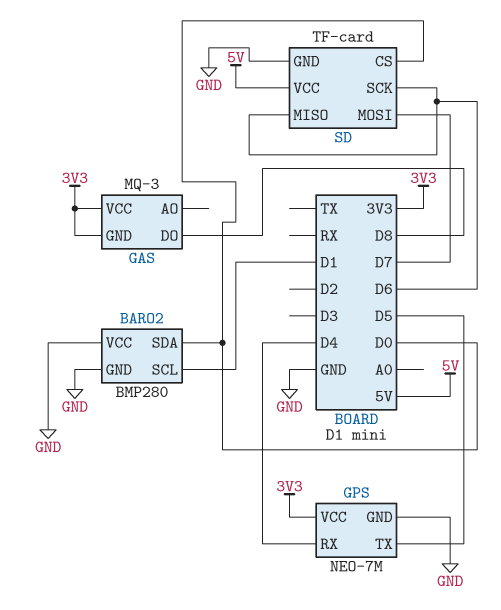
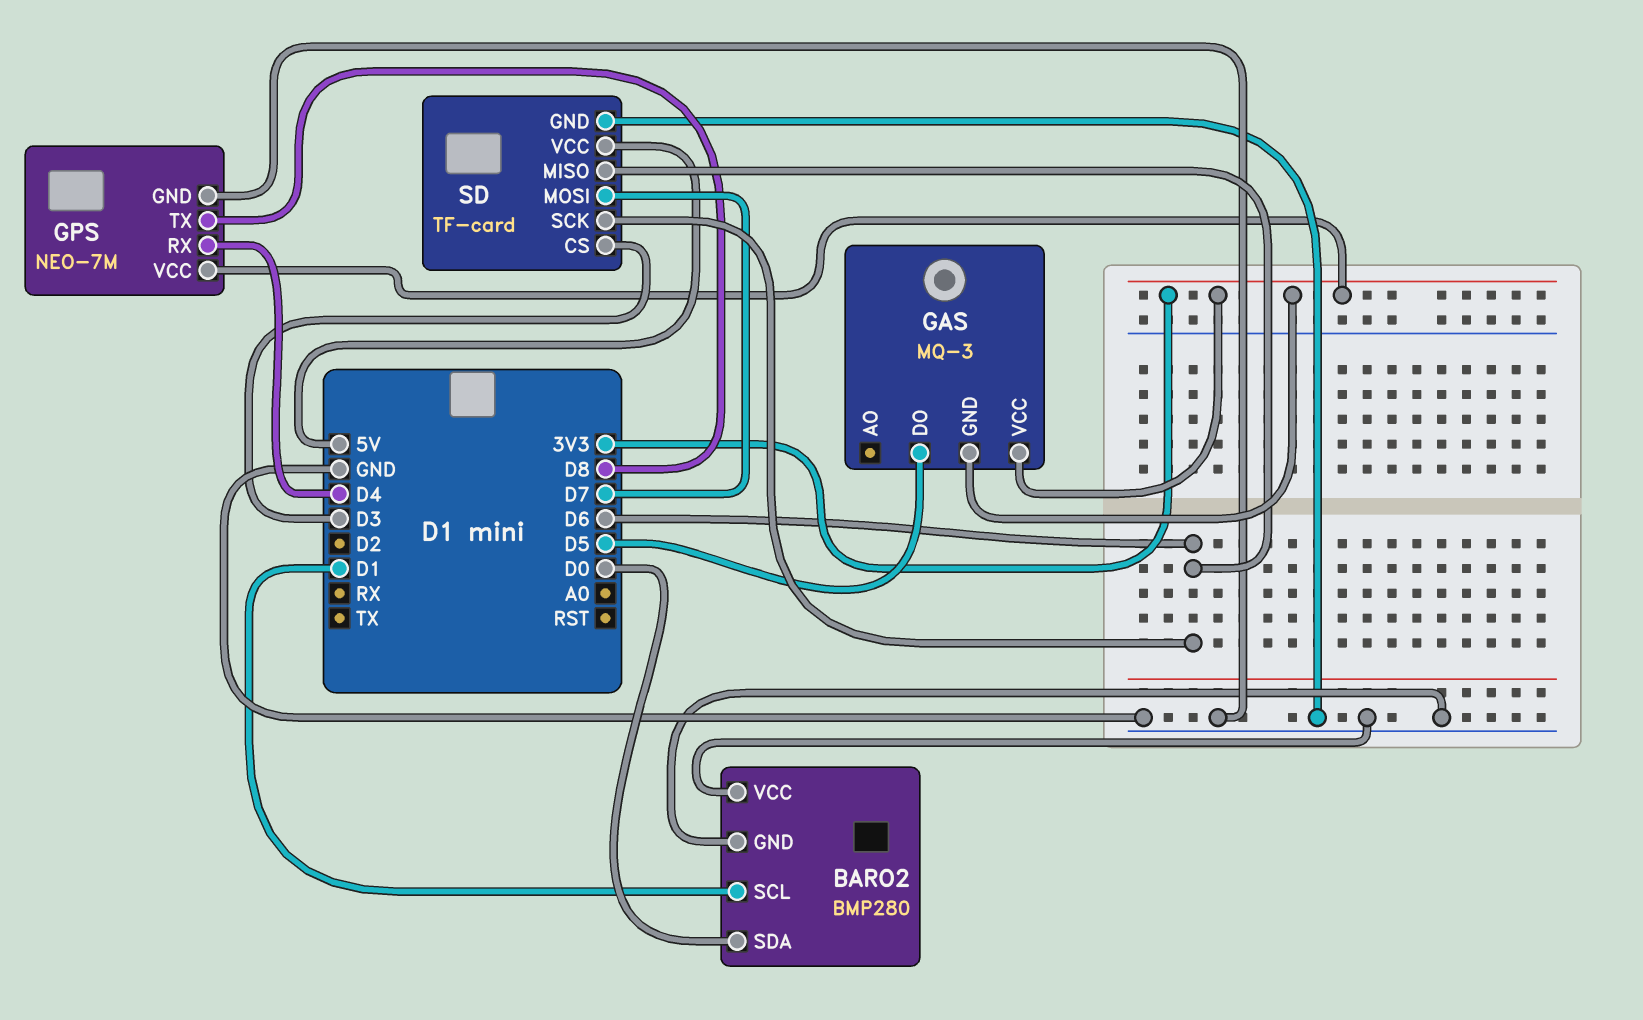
GAS pin DO: D8 -> D5
GPS pin TX: D5 -> D8
SD pin CS: D0 -> D3

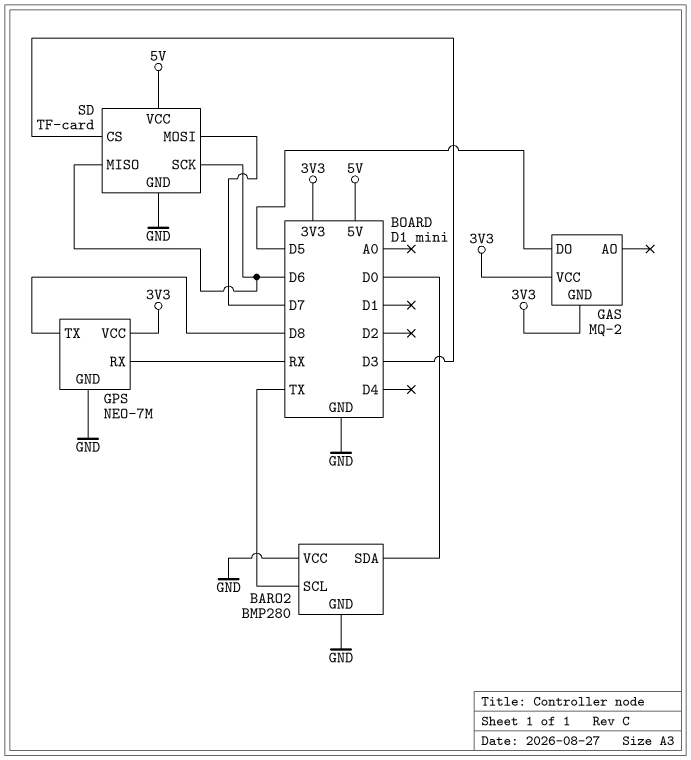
BARO2 pin SCL: D1 -> TX
GAS: MQ-3 -> MQ-2
GPS pin RX: D4 -> RX

